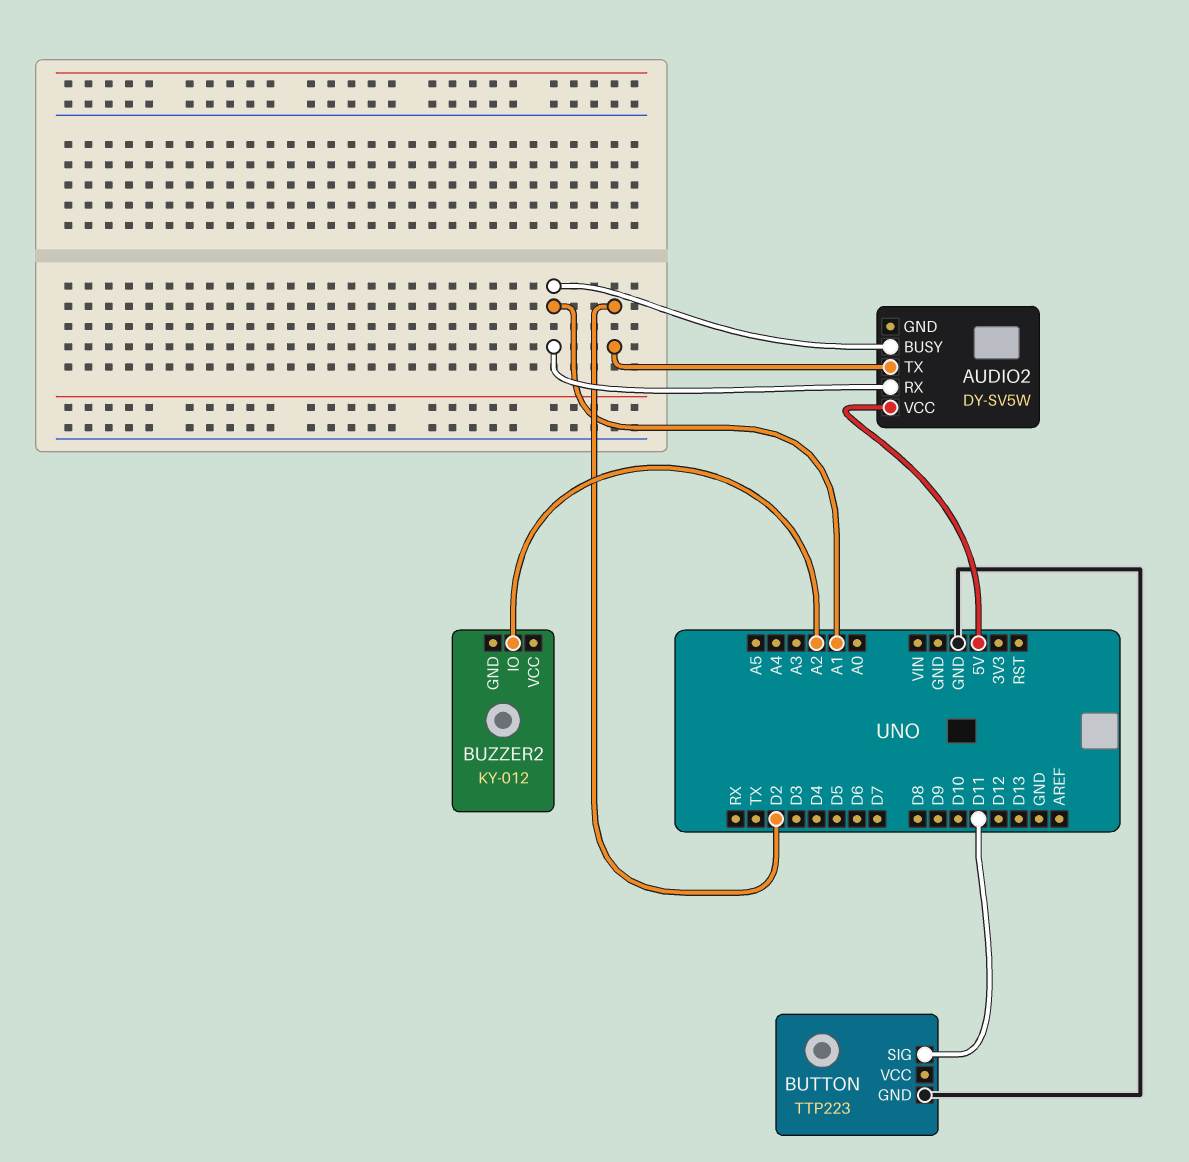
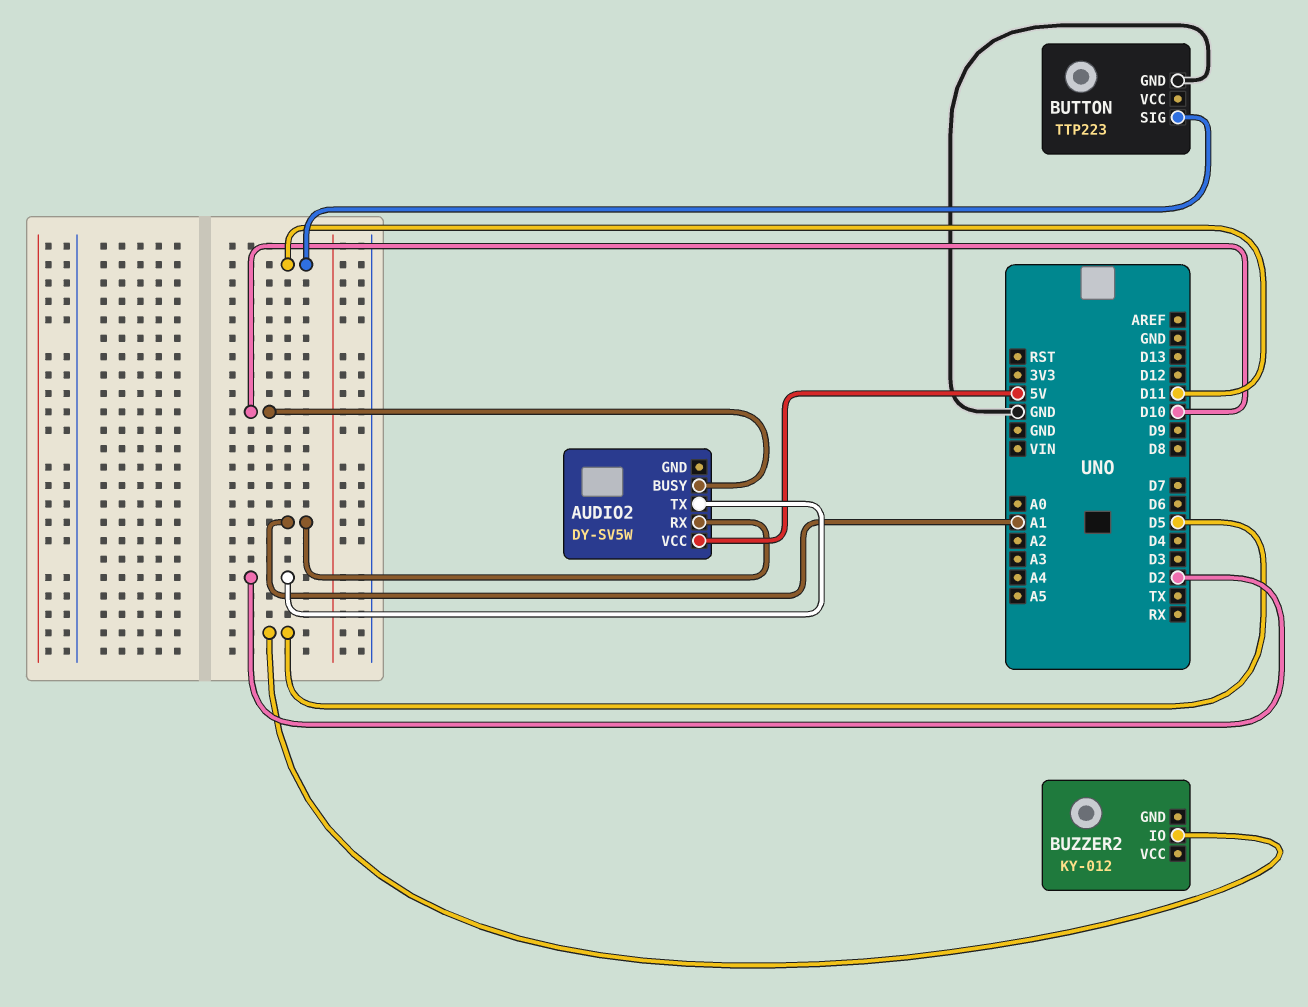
AUDIO2 pin BUSY: A1 -> D10
BUZZER2 pin IO: A2 -> D5

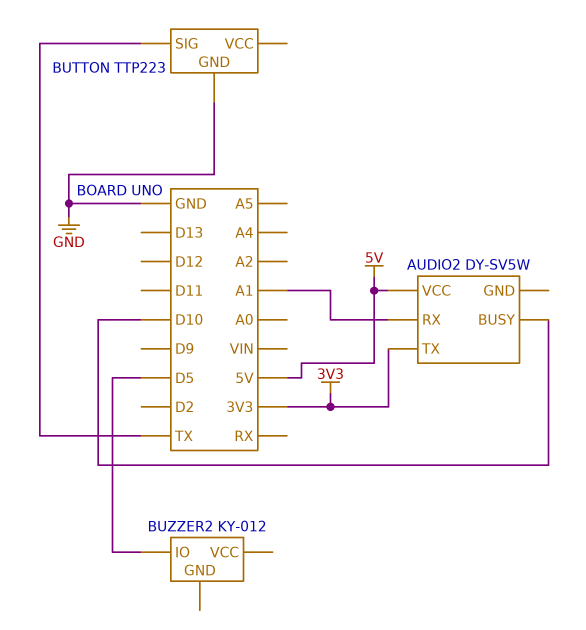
AUDIO2 pin TX: D2 -> 3V3
BUTTON pin SIG: D11 -> TX

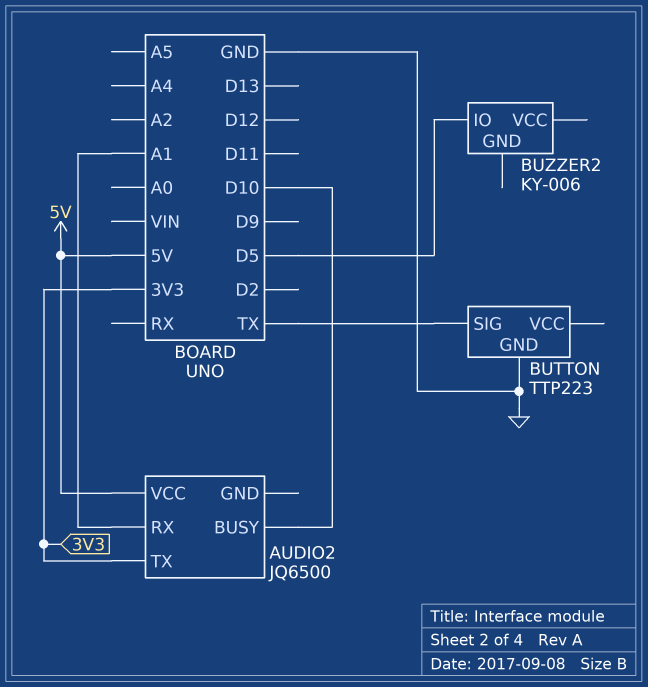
AUDIO2: DY-SV5W -> JQ6500
BUZZER2: KY-012 -> KY-006

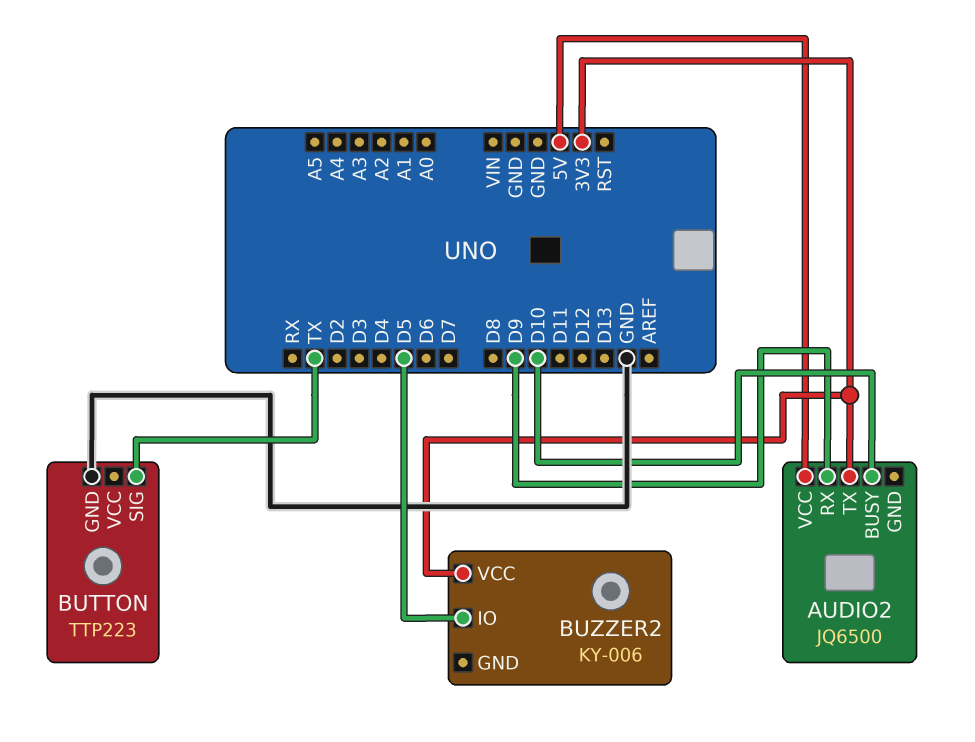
AUDIO2 pin RX: A1 -> D9
BUZZER2 pin VCC: none -> 3V3

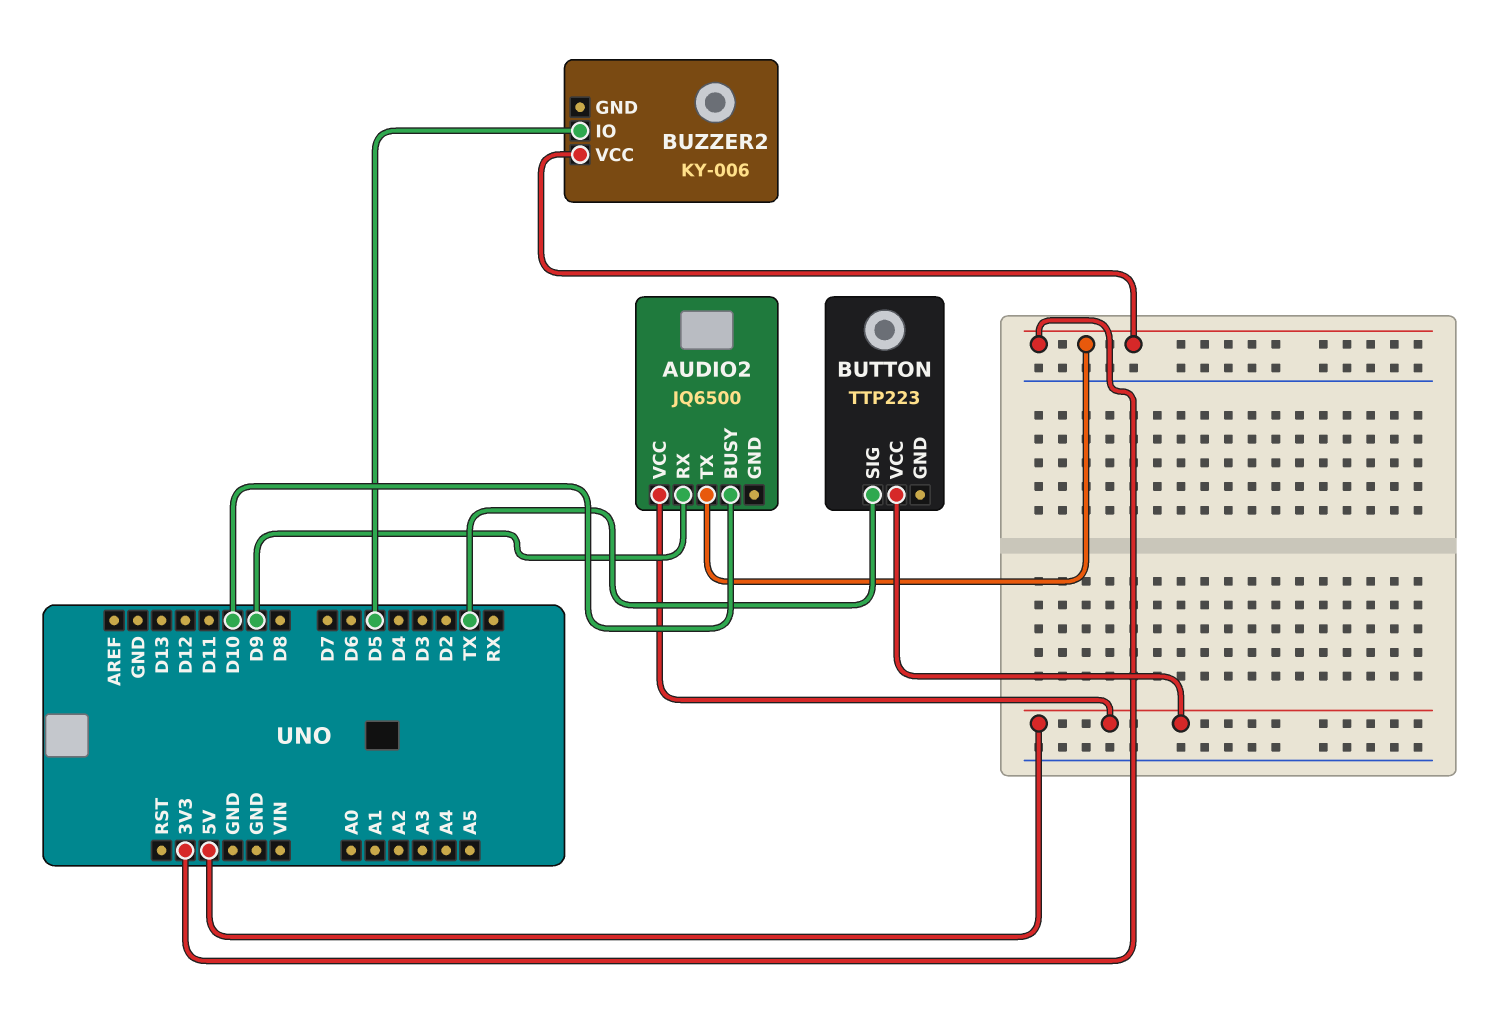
BUTTON pin GND: GND -> none
BUTTON pin VCC: none -> 5V

